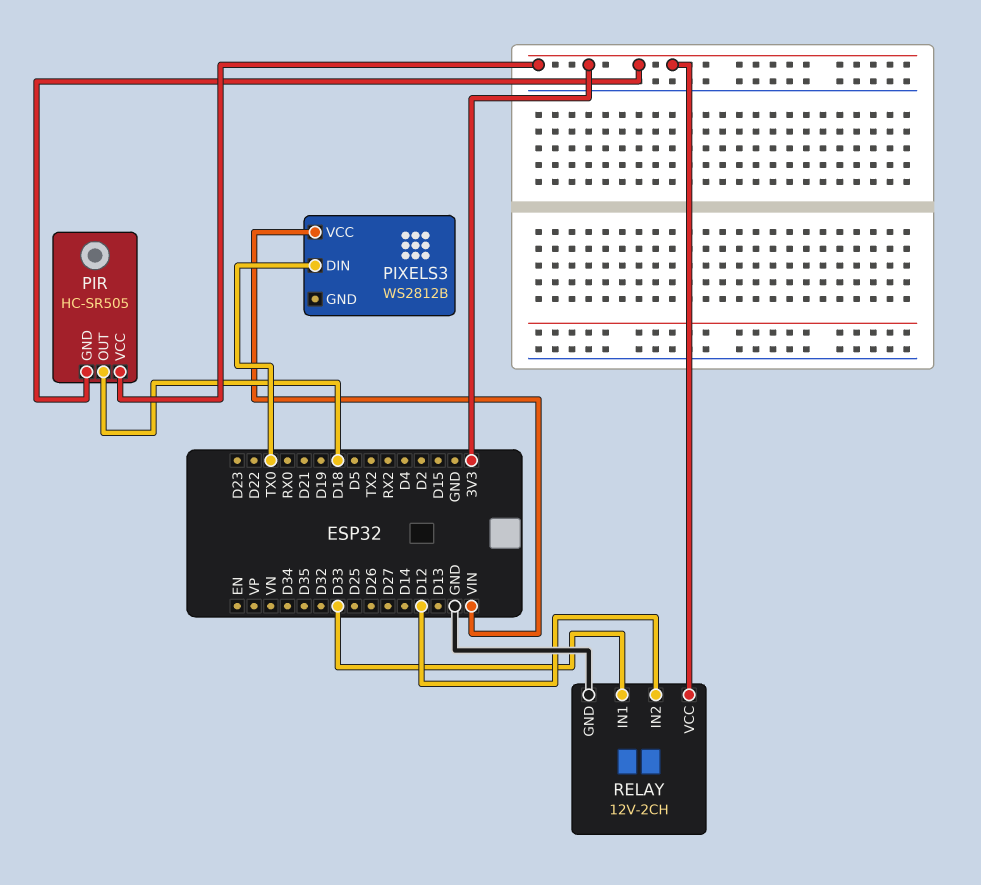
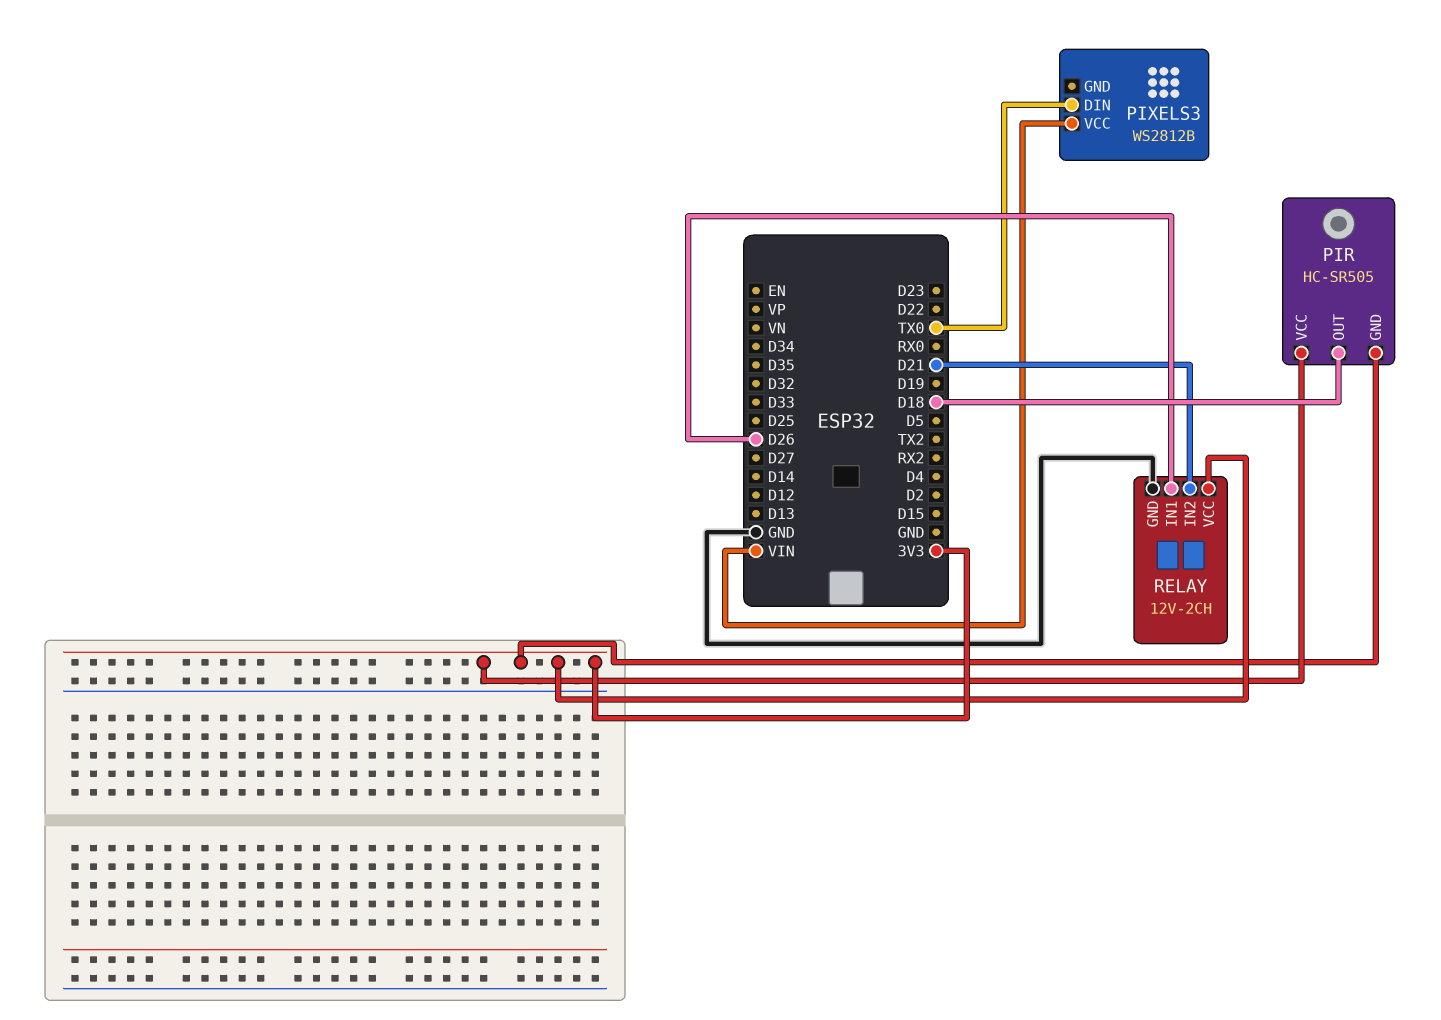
RELAY pin IN1: D33 -> D26
RELAY pin IN2: D12 -> D21

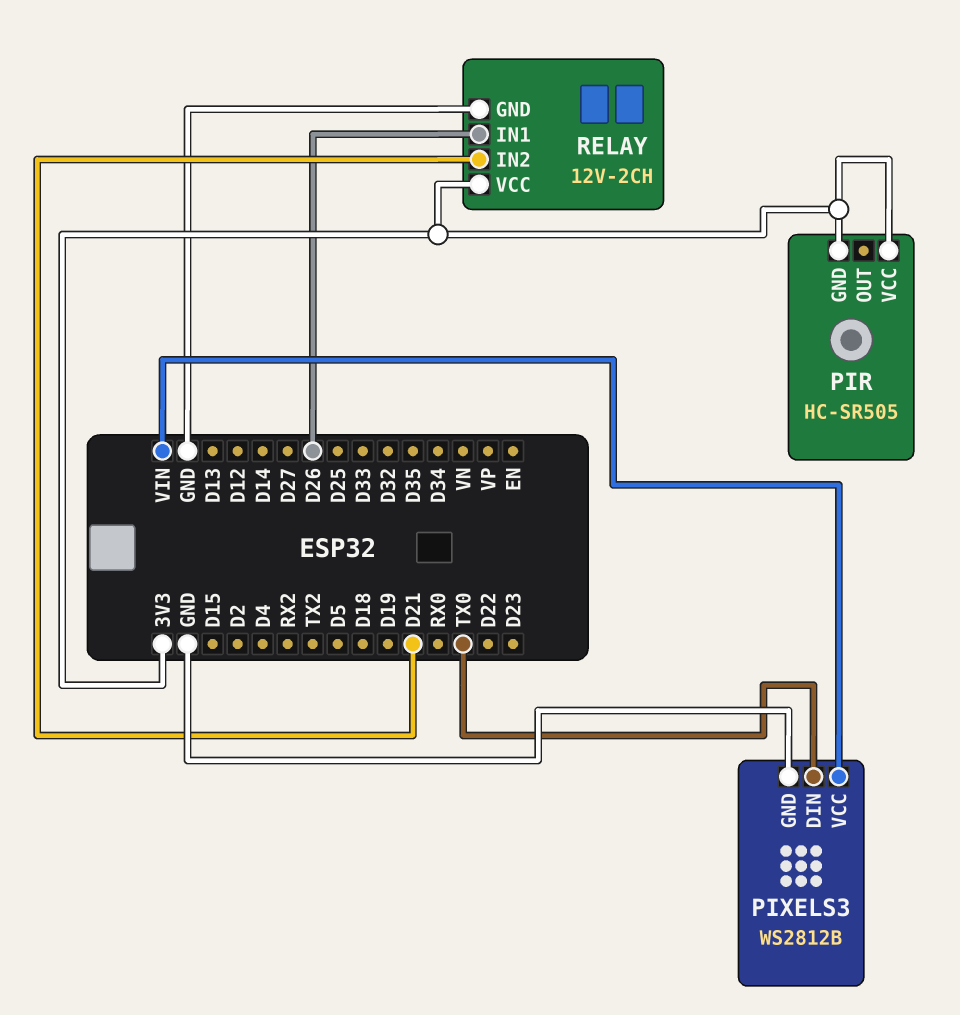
PIR pin OUT: D18 -> none
PIXELS3 pin GND: none -> GND

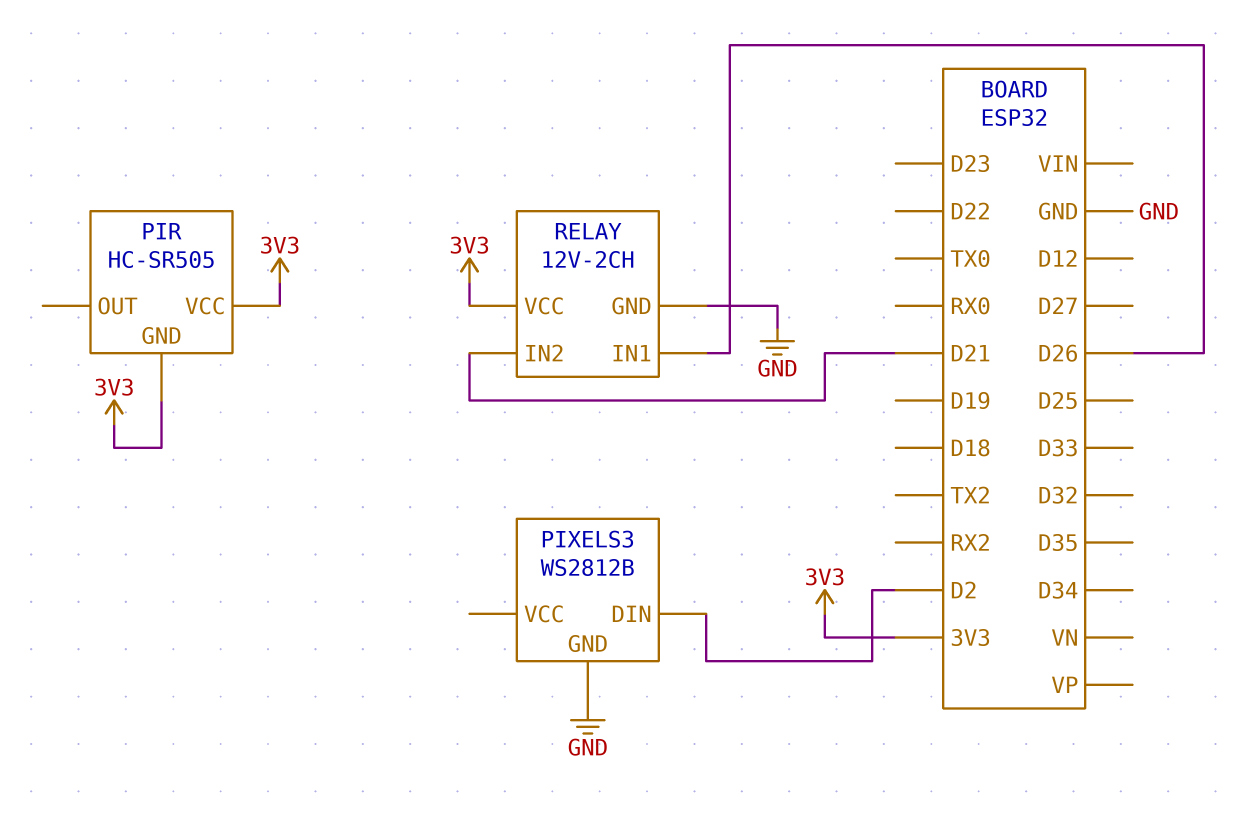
PIXELS3 pin DIN: TX0 -> D2
PIXELS3 pin VCC: VIN -> none

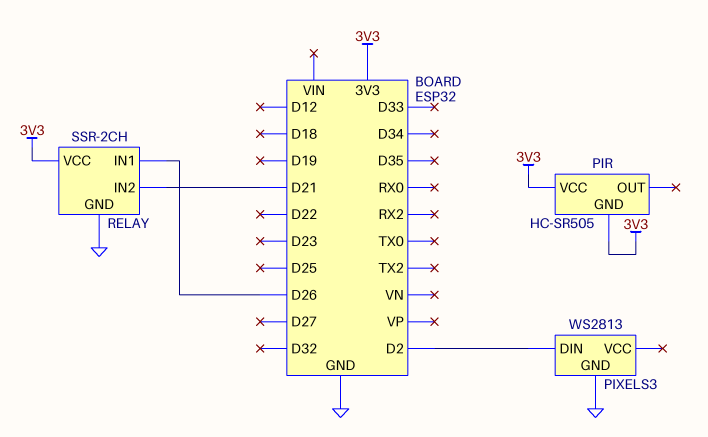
PIXELS3: WS2812B -> WS2813
RELAY: 12V-2CH -> SSR-2CH

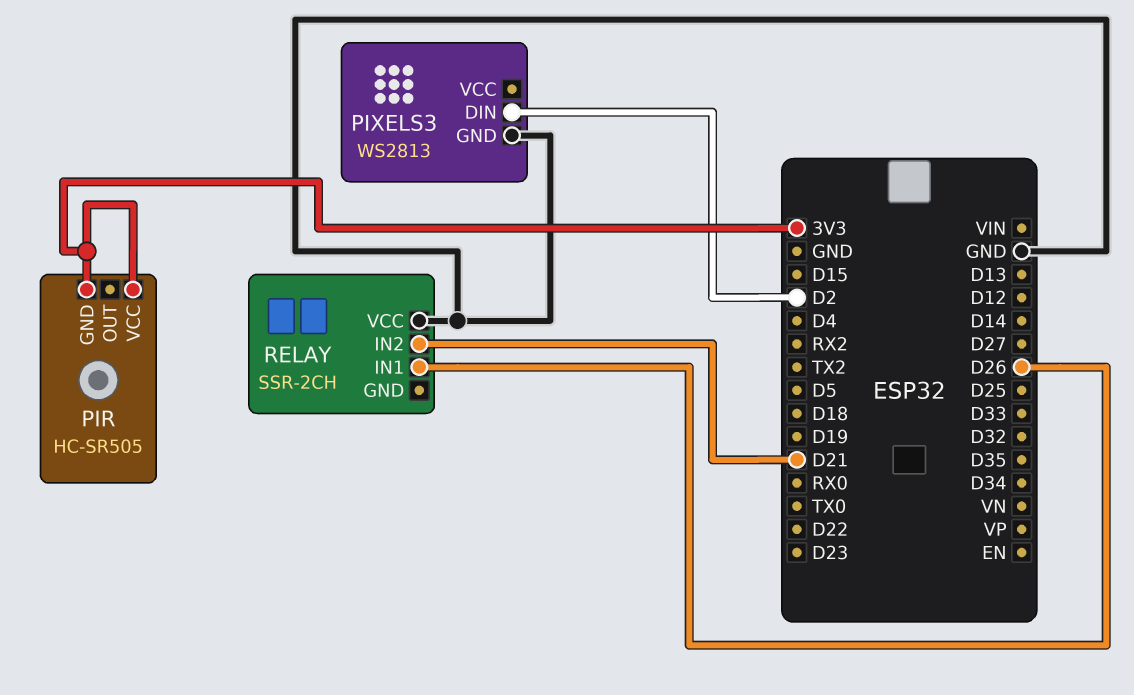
RELAY pin GND: GND -> none
RELAY pin VCC: 3V3 -> GND

